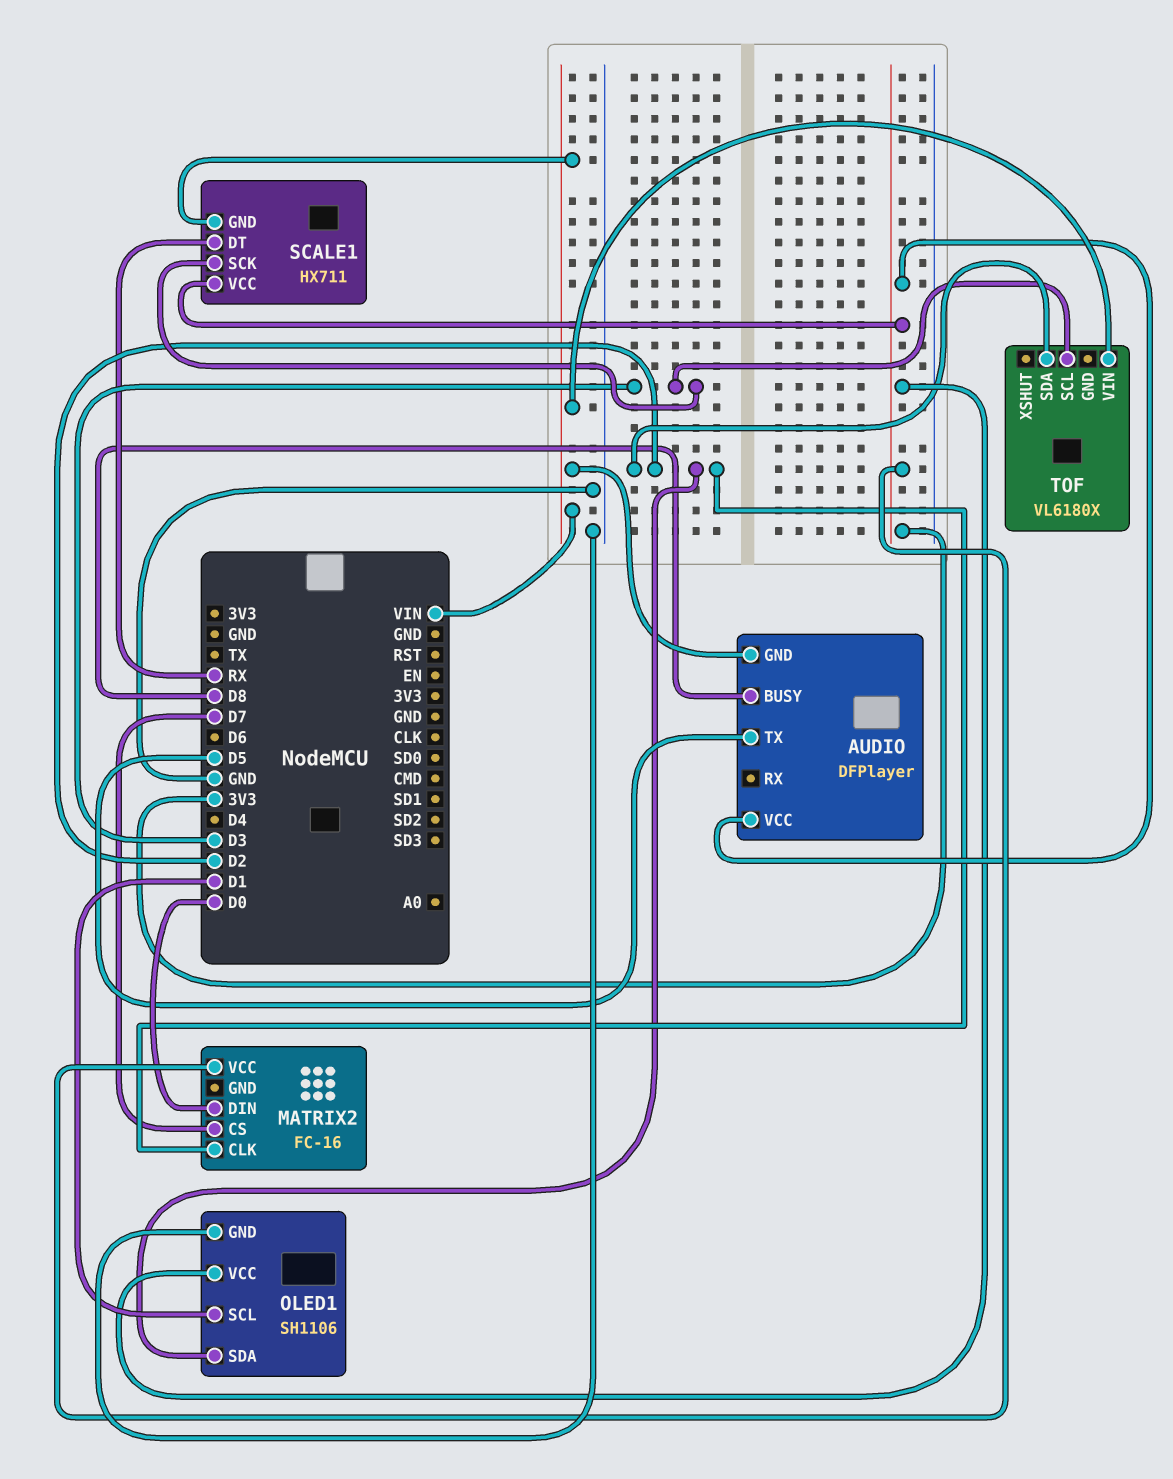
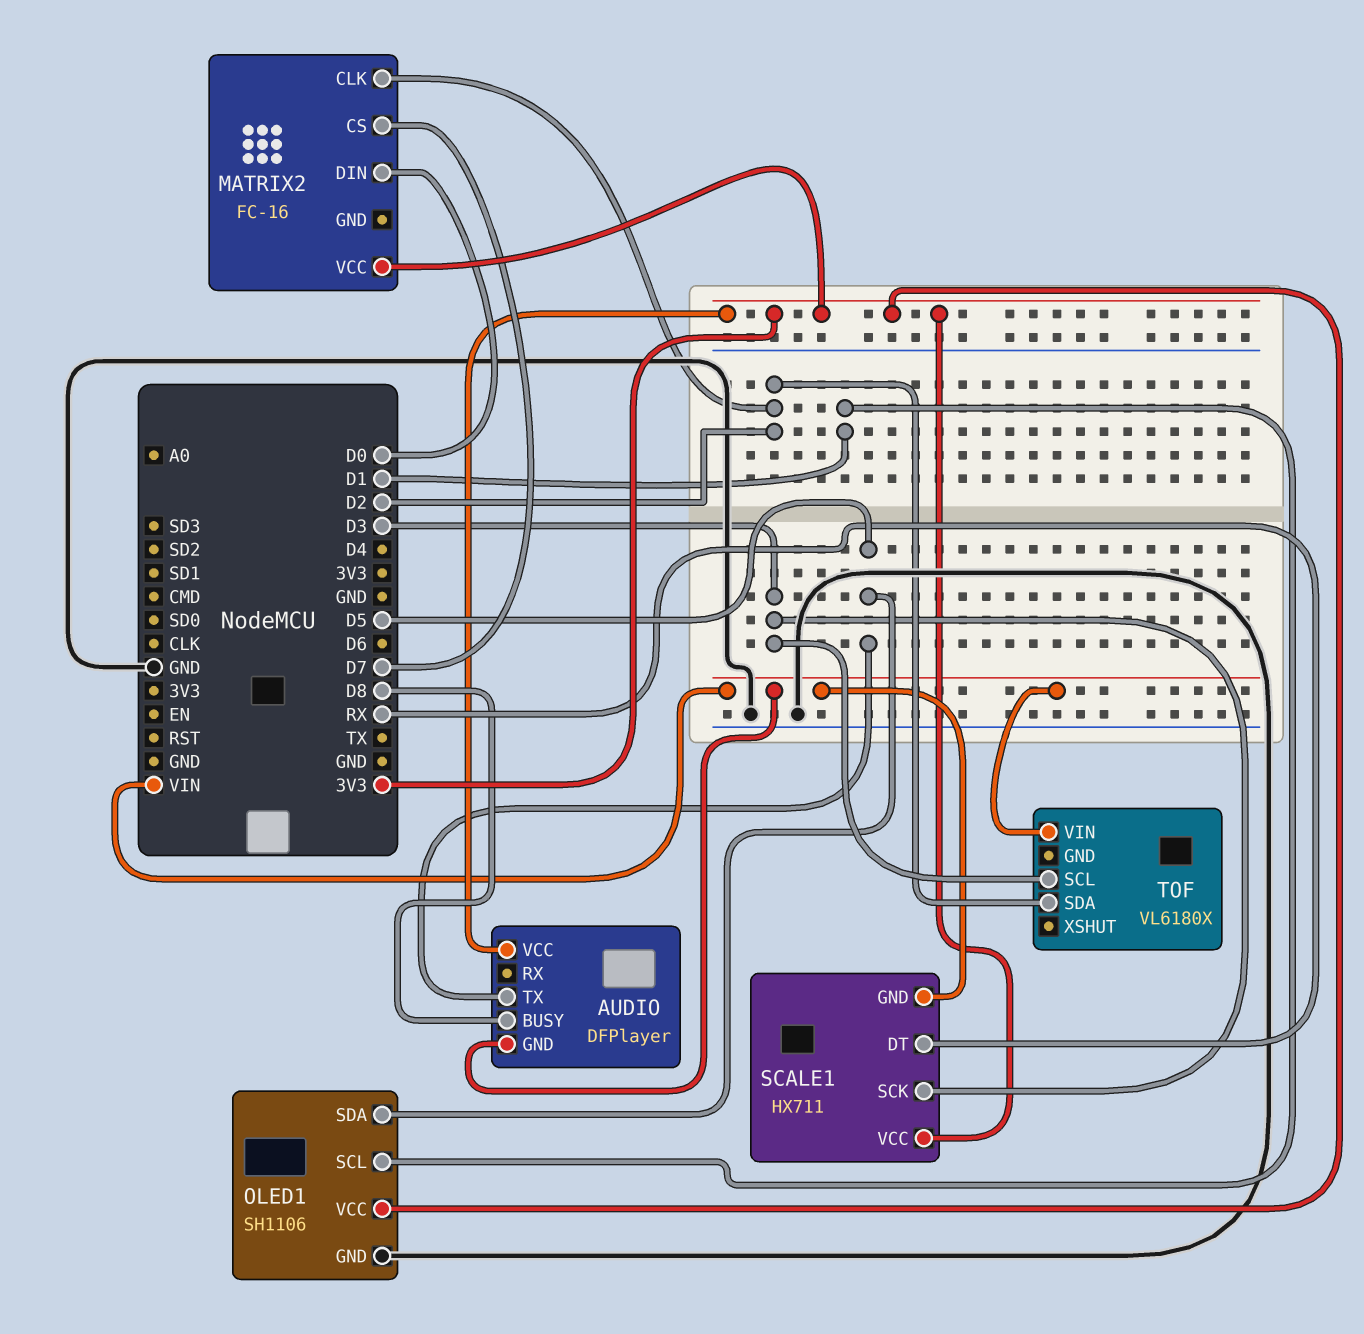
OLED1 pin SDA: D2 -> D5

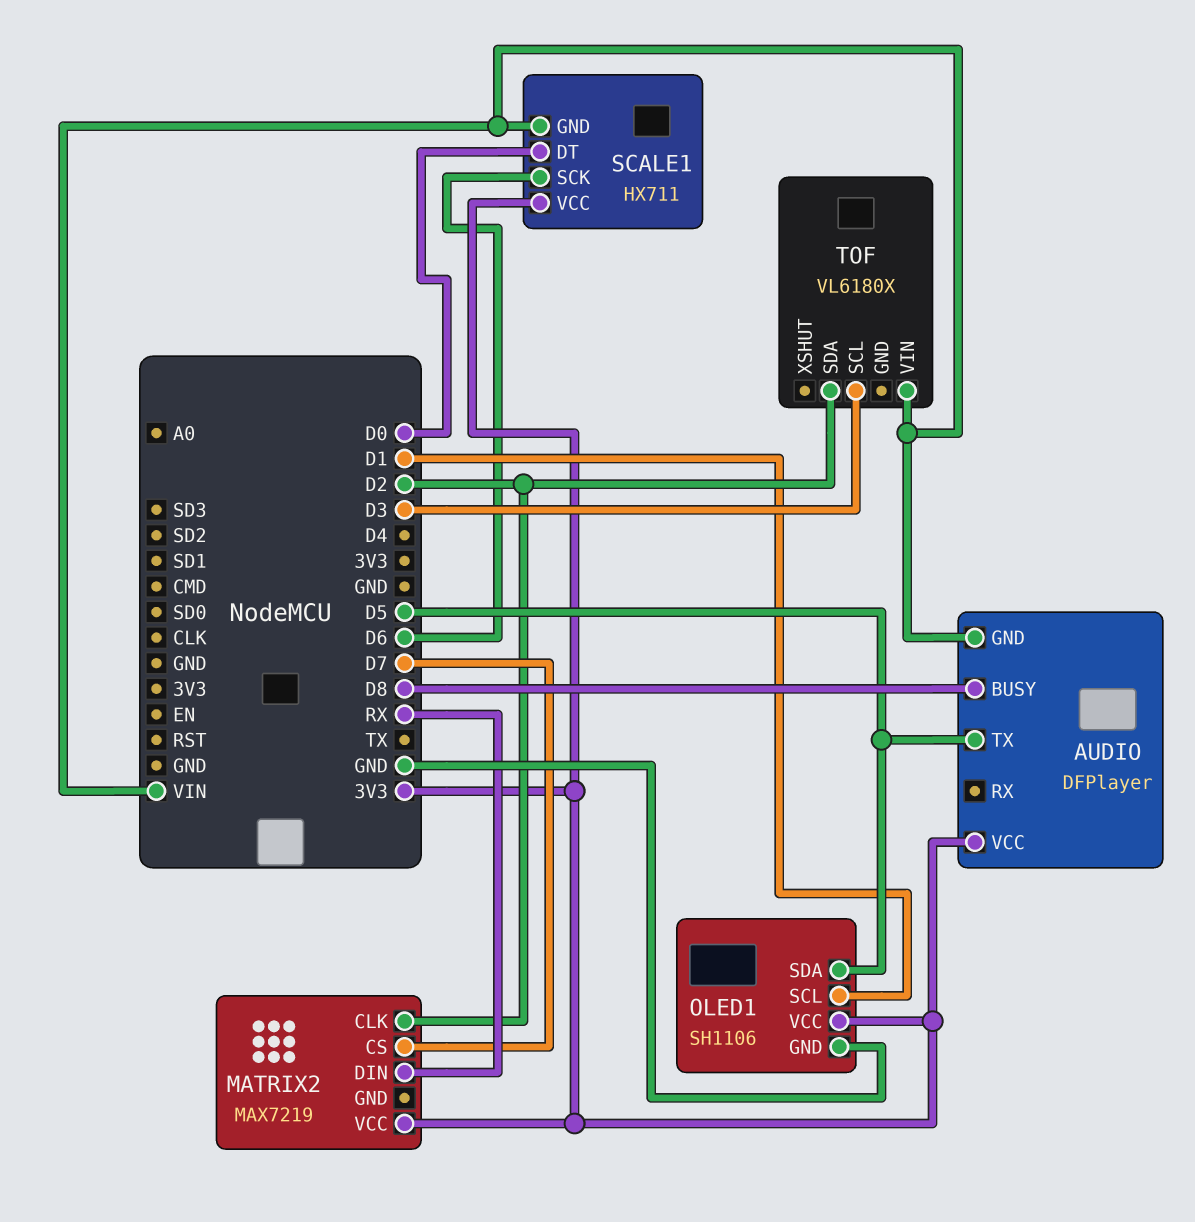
MATRIX2: FC-16 -> MAX7219
MATRIX2 pin DIN: D0 -> RX
SCALE1 pin DT: RX -> D0
SCALE1 pin SCK: D3 -> D6

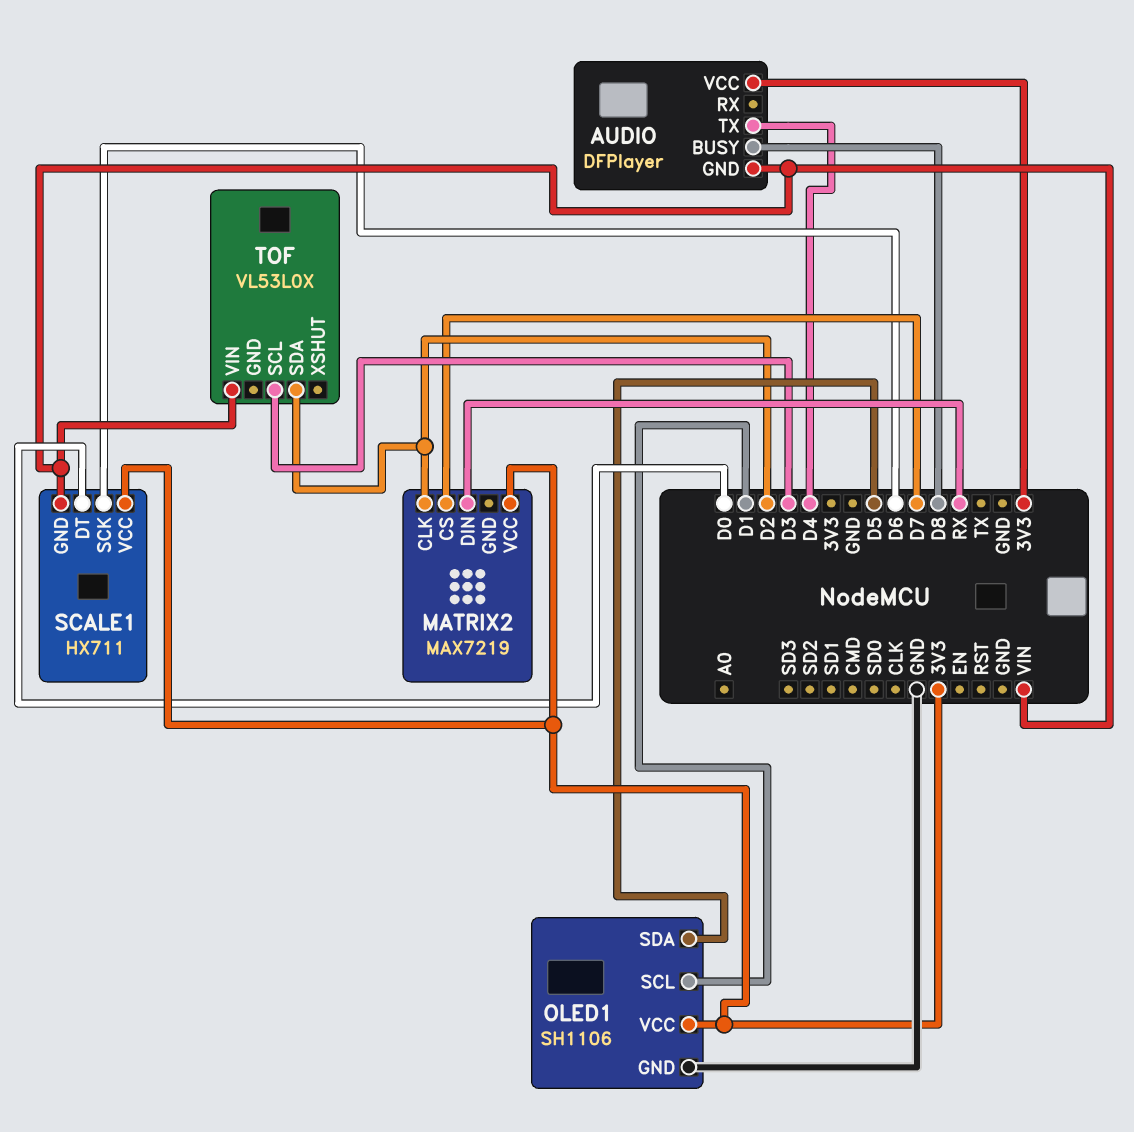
AUDIO pin TX: D5 -> D4
TOF: VL6180X -> VL53L0X

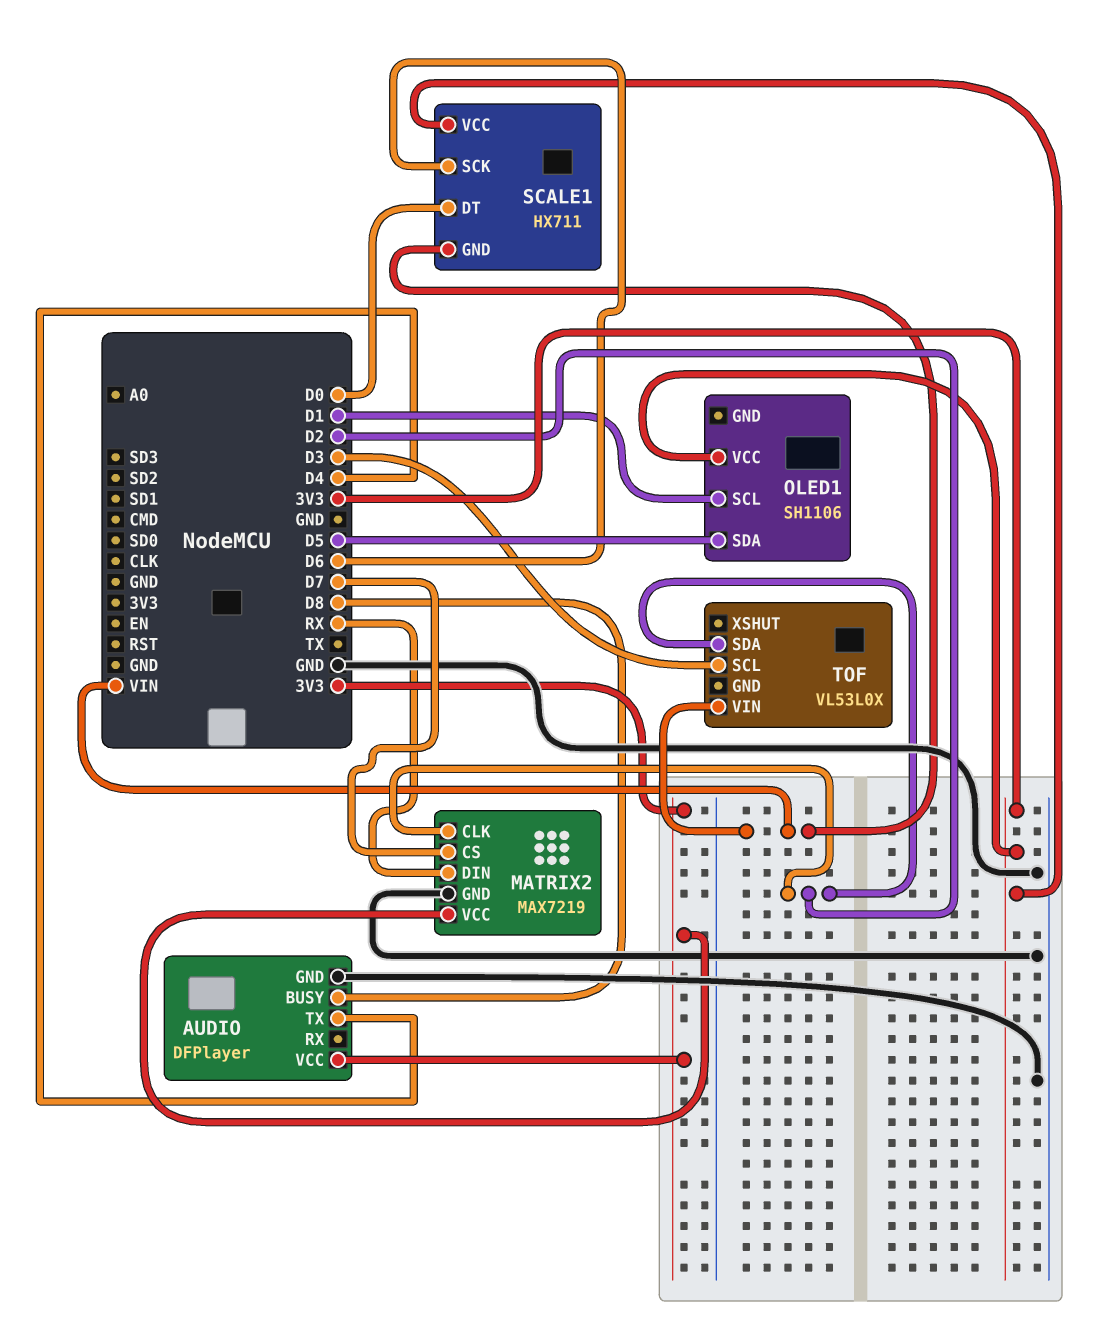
AUDIO pin GND: VIN -> GND
MATRIX2 pin GND: none -> GND
OLED1 pin GND: GND -> none

